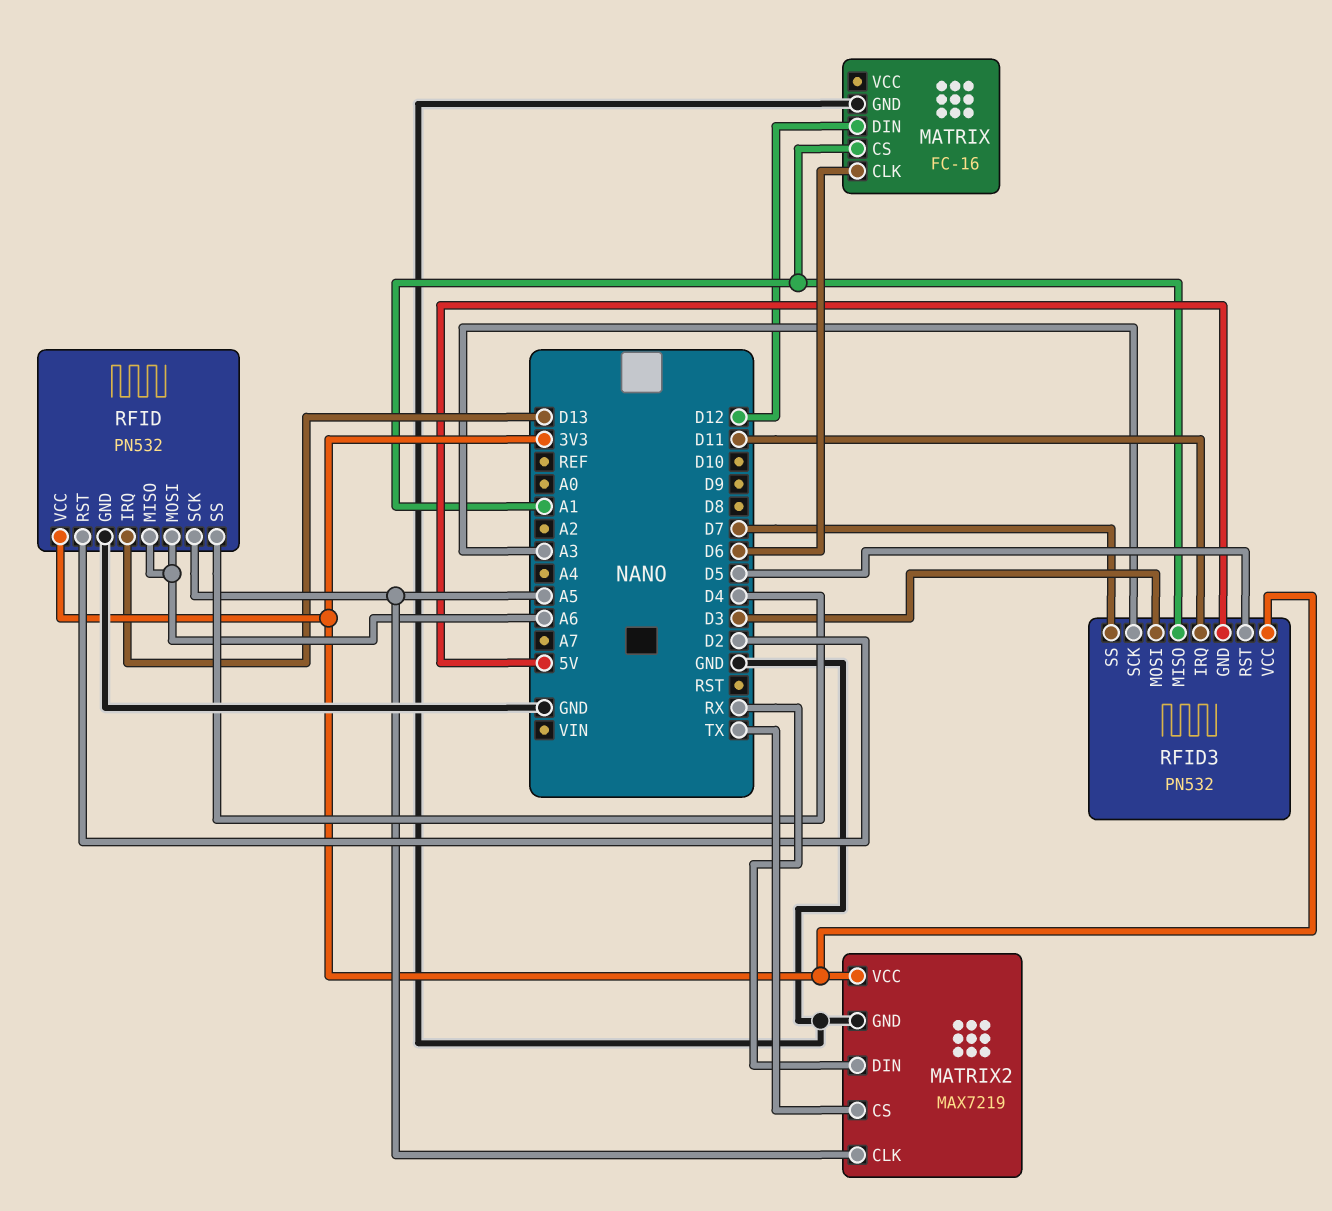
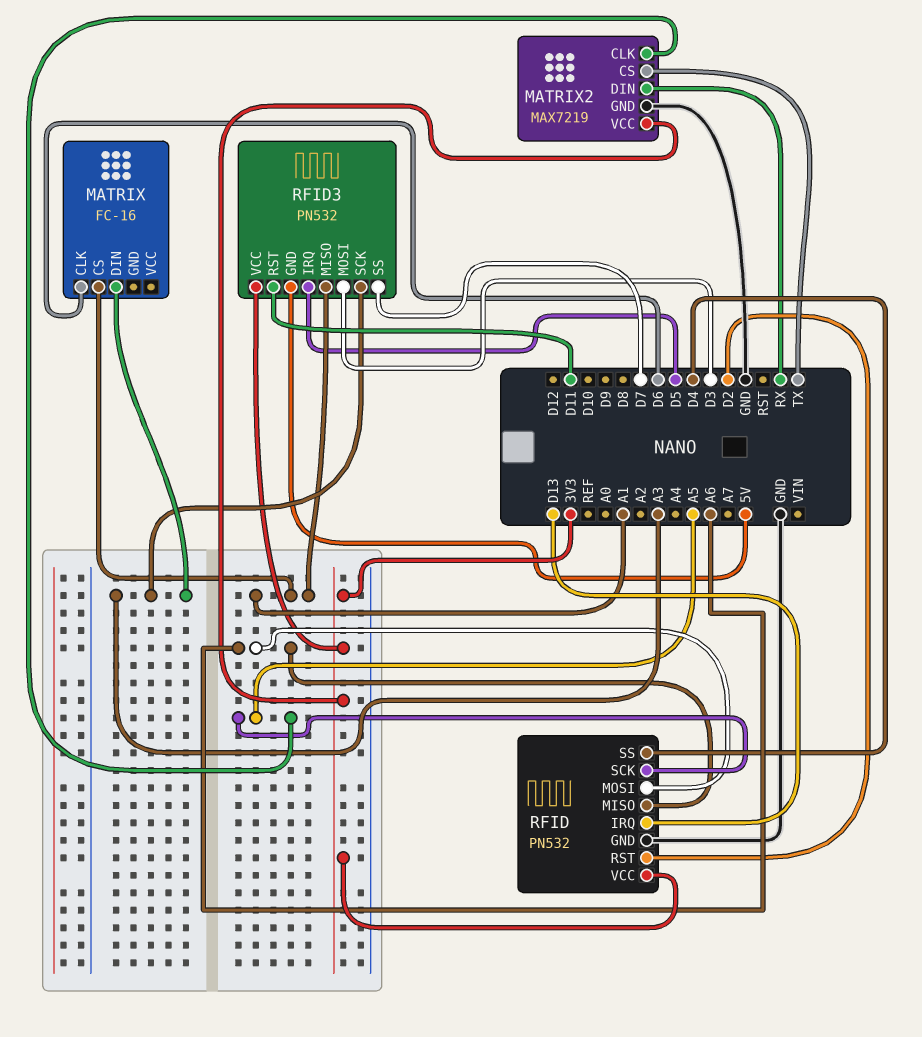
MATRIX pin DIN: D12 -> A3
MATRIX pin GND: GND -> none
RFID3 pin IRQ: D11 -> D5
RFID3 pin RST: D5 -> D11

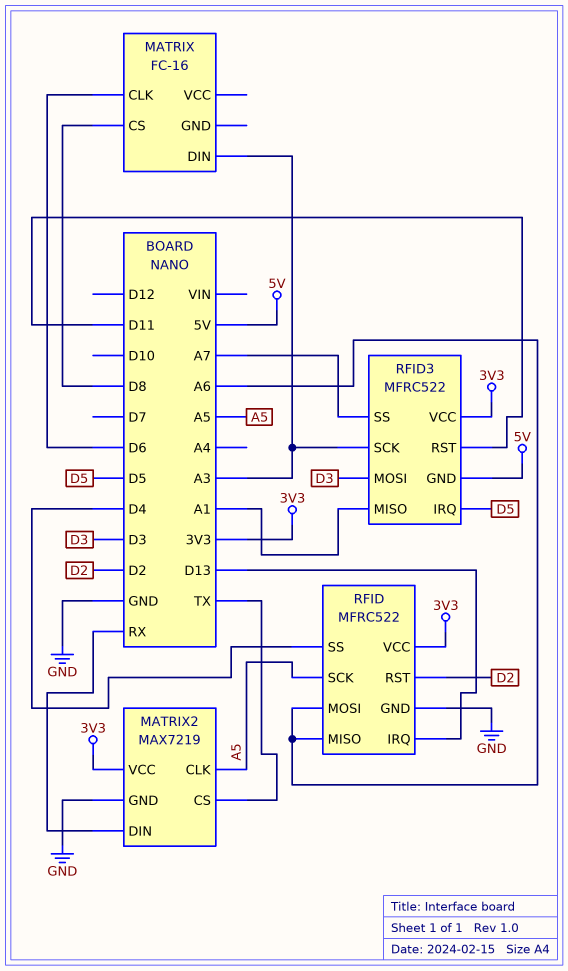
MATRIX pin CS: A1 -> D8
RFID: PN532 -> MFRC522
RFID3: PN532 -> MFRC522
RFID3 pin SS: D7 -> A7

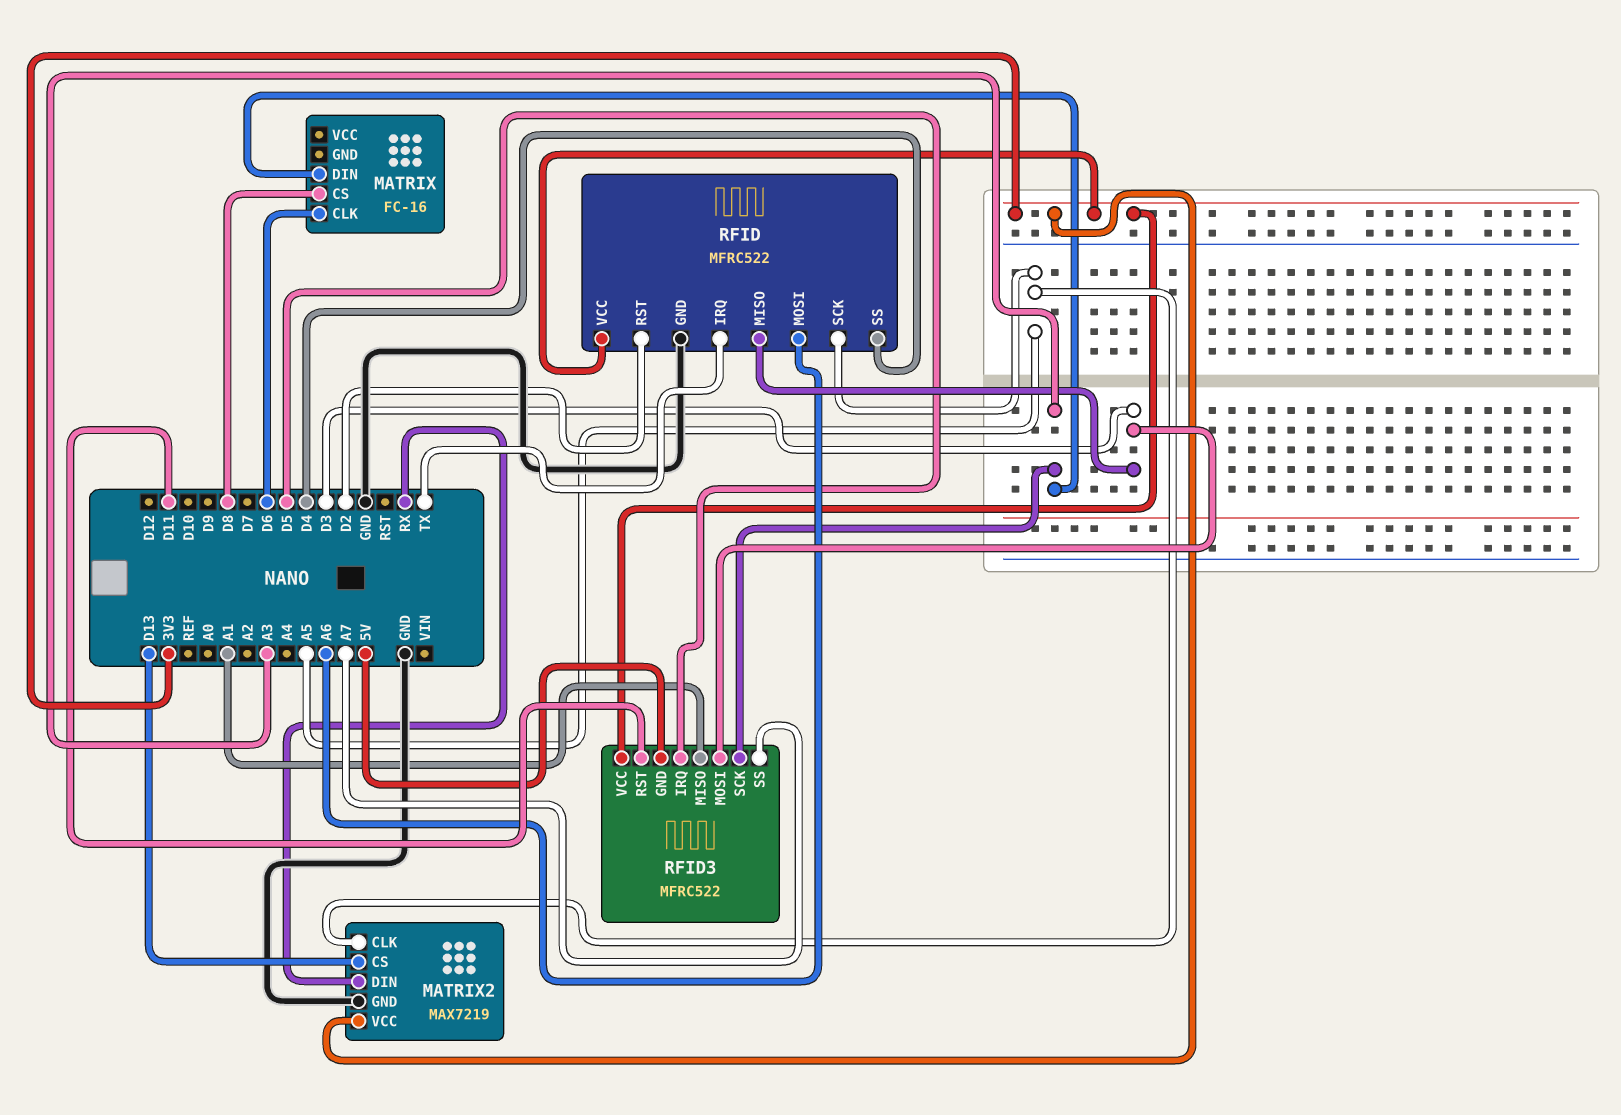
MATRIX2 pin CS: TX -> D13
RFID pin IRQ: D13 -> TX
RFID pin MISO: A6 -> D3

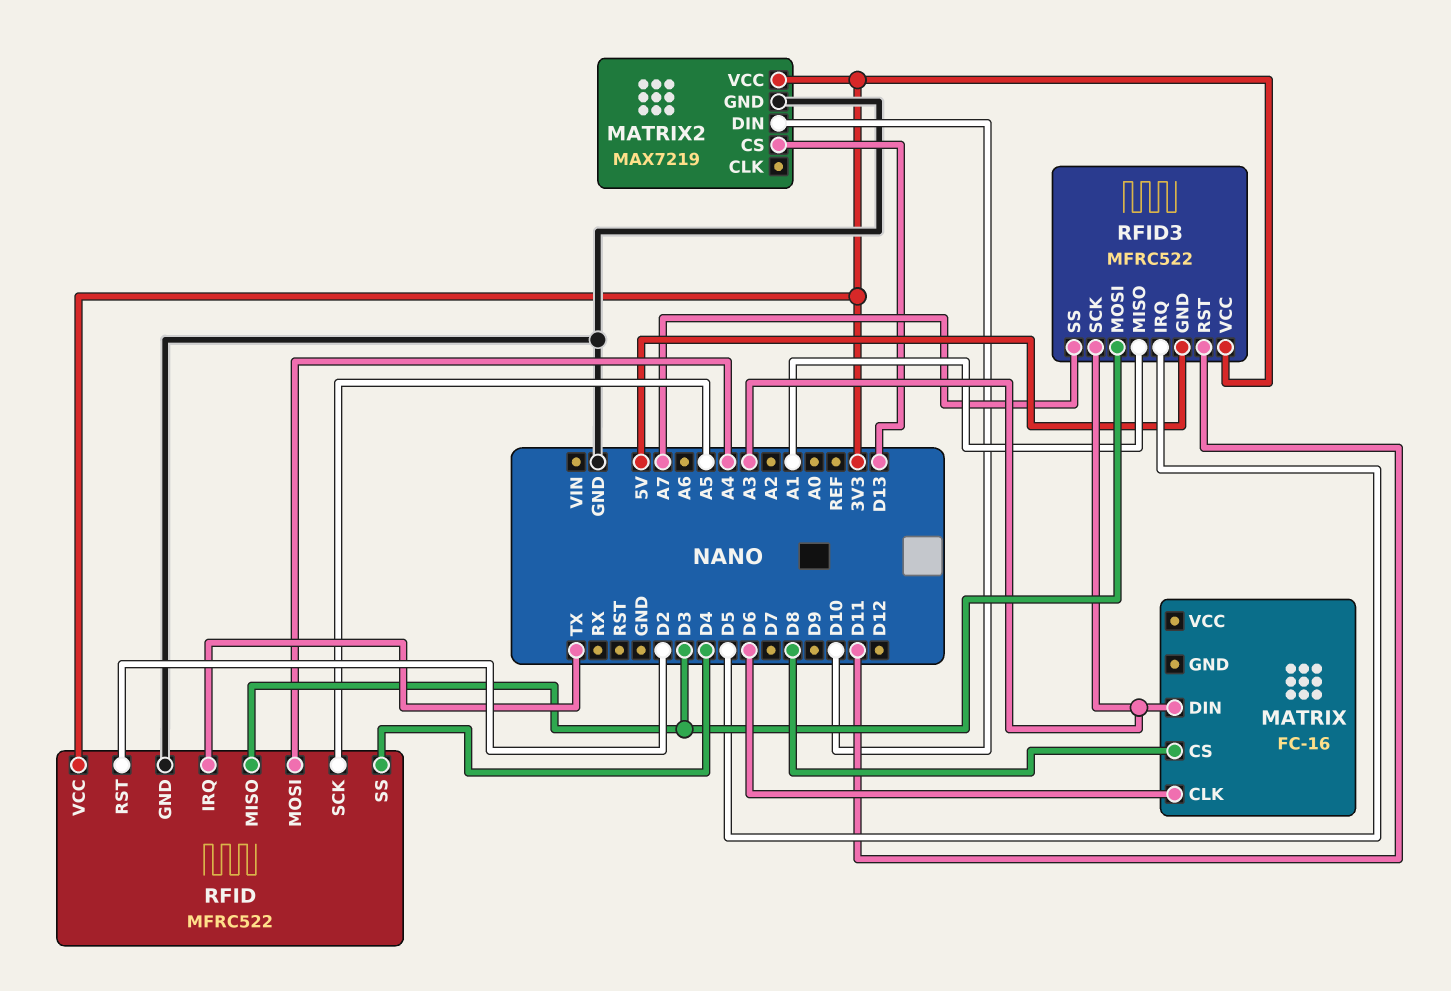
MATRIX2 pin CLK: A5 -> none
MATRIX2 pin DIN: RX -> D10
RFID pin MOSI: A6 -> A4

